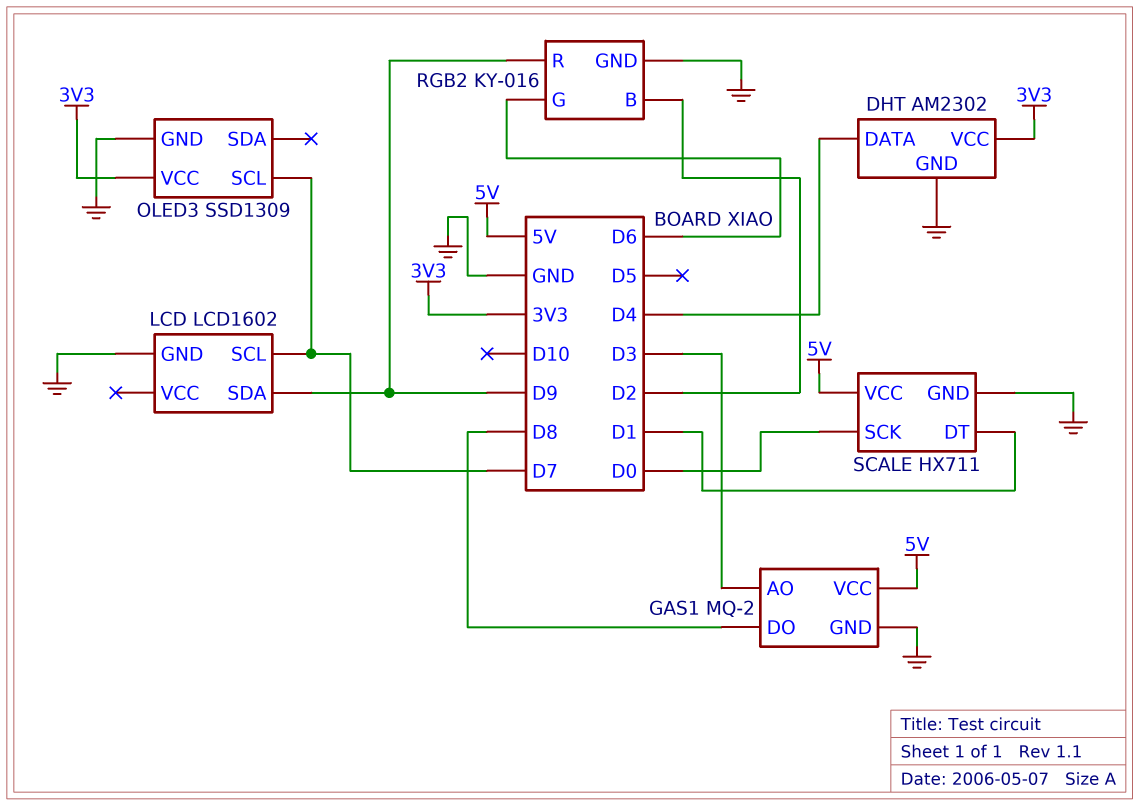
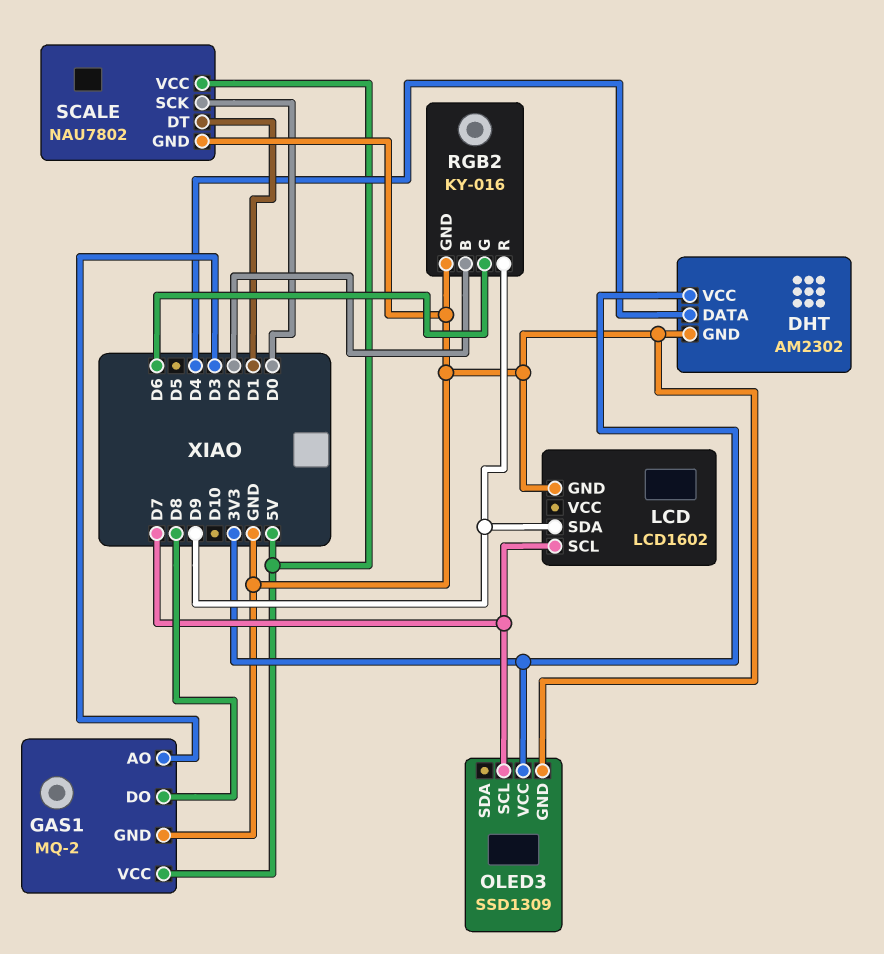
SCALE: HX711 -> NAU7802

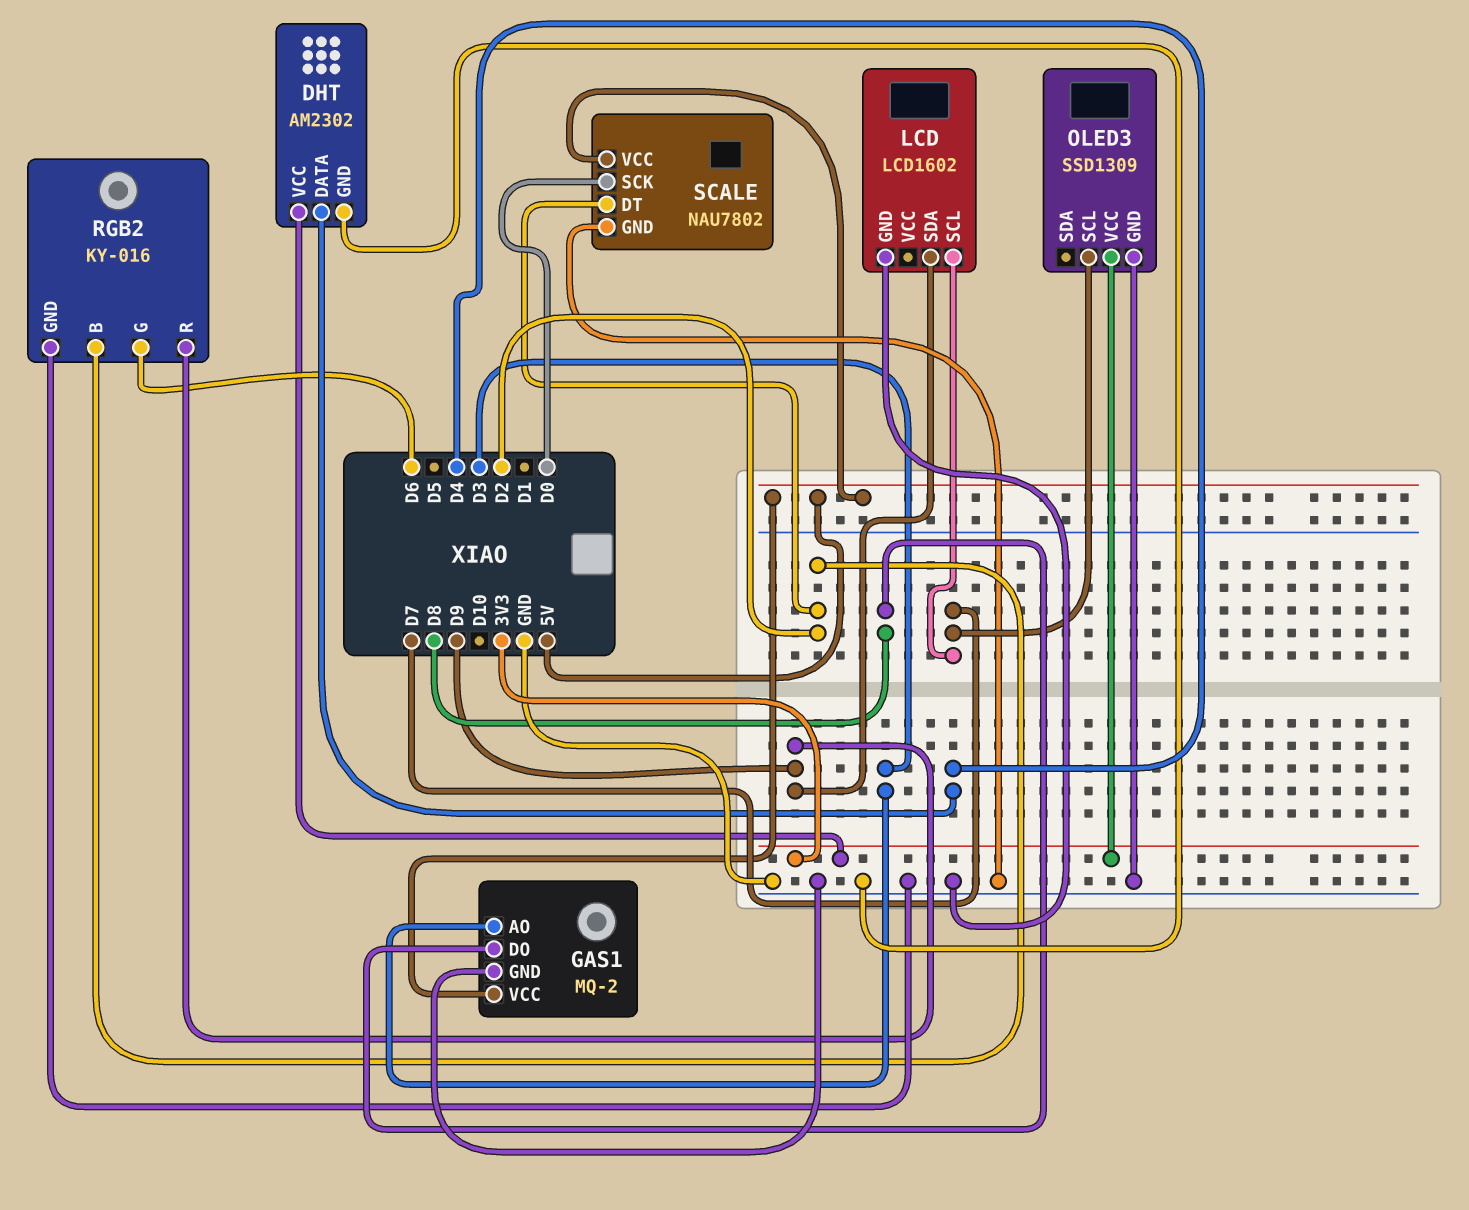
SCALE pin DT: D1 -> D2

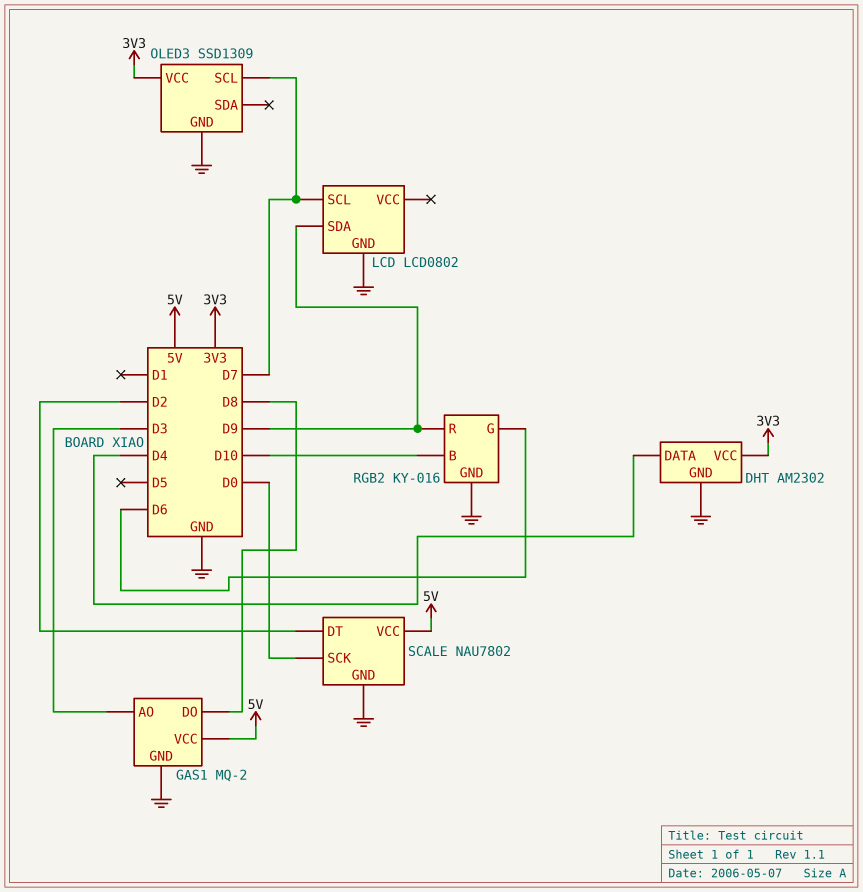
LCD: LCD1602 -> LCD0802
RGB2 pin B: D2 -> D10

